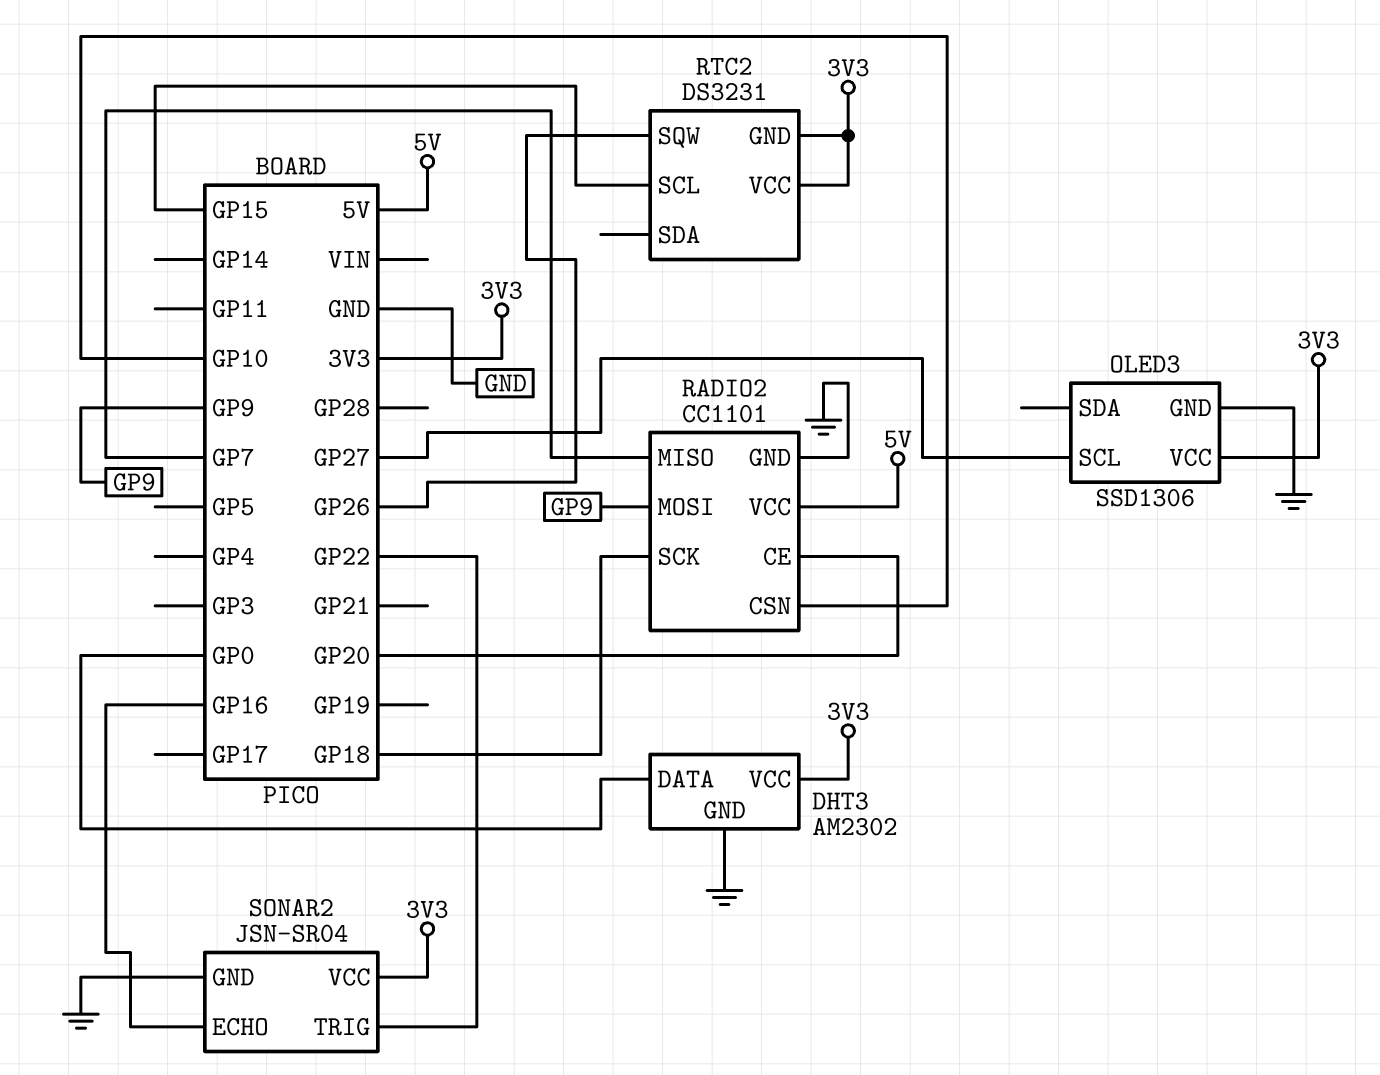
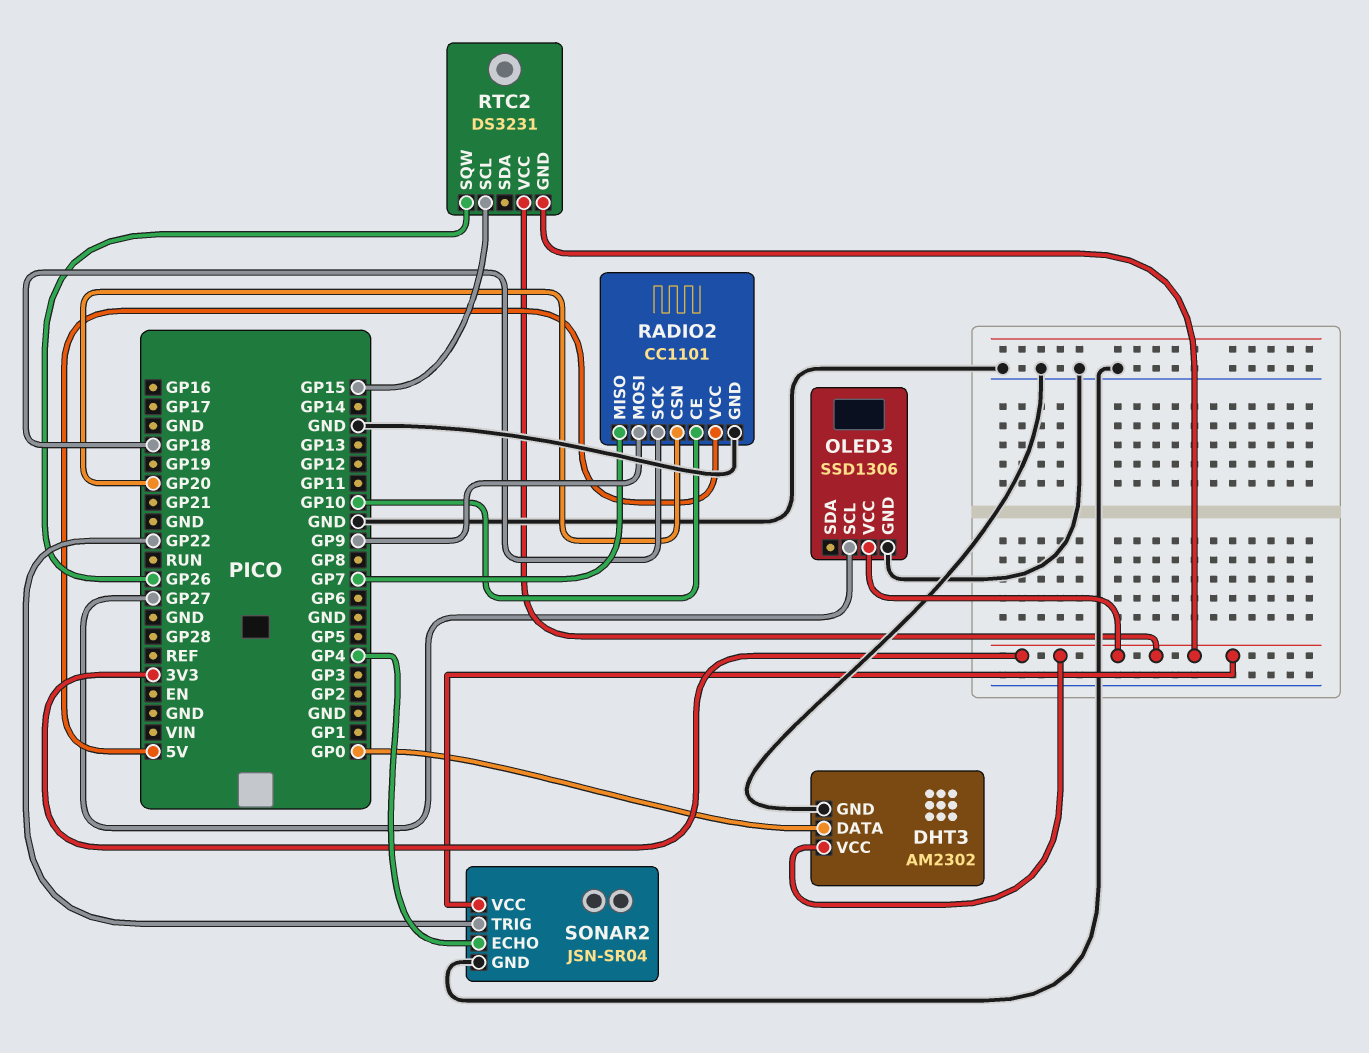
RADIO2 pin CE: GP20 -> GP10
RADIO2 pin CSN: GP10 -> GP20
SONAR2 pin ECHO: GP16 -> GP4

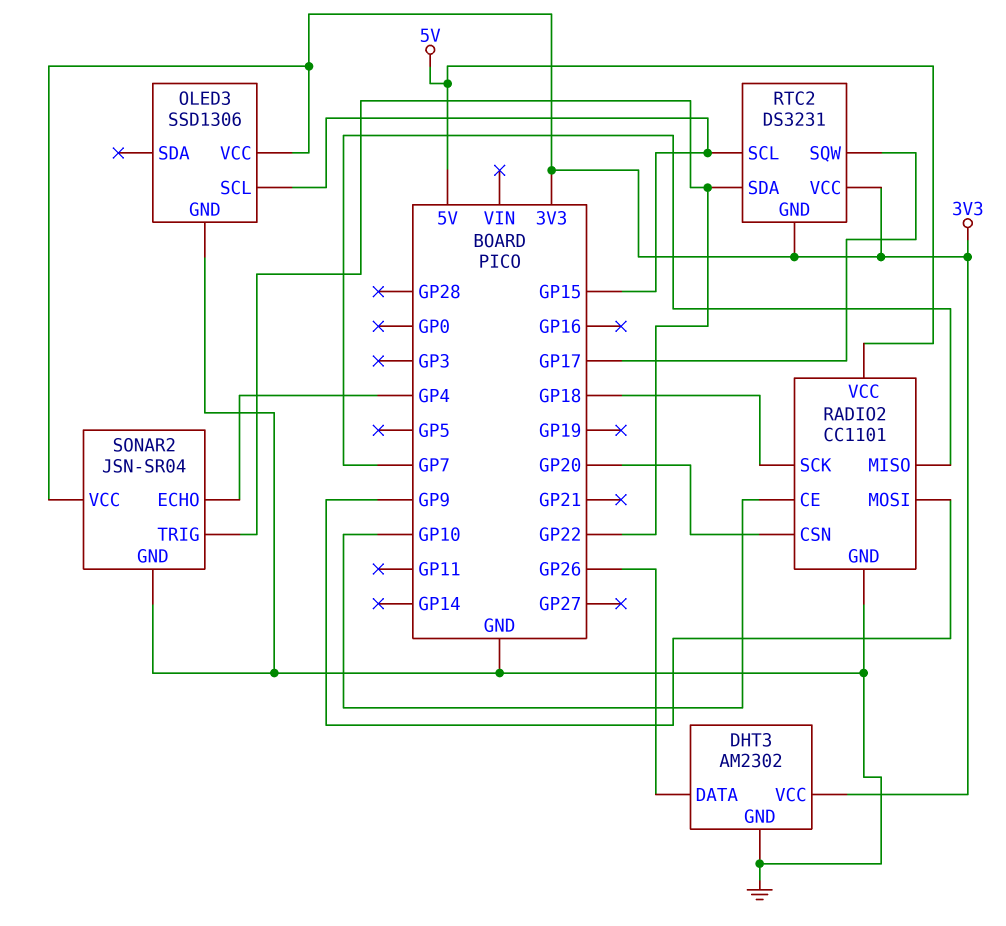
DHT3 pin DATA: GP0 -> GP26
OLED3 pin SCL: GP27 -> GP15
RTC2 pin SDA: none -> GP22
RTC2 pin SQW: GP26 -> GP17

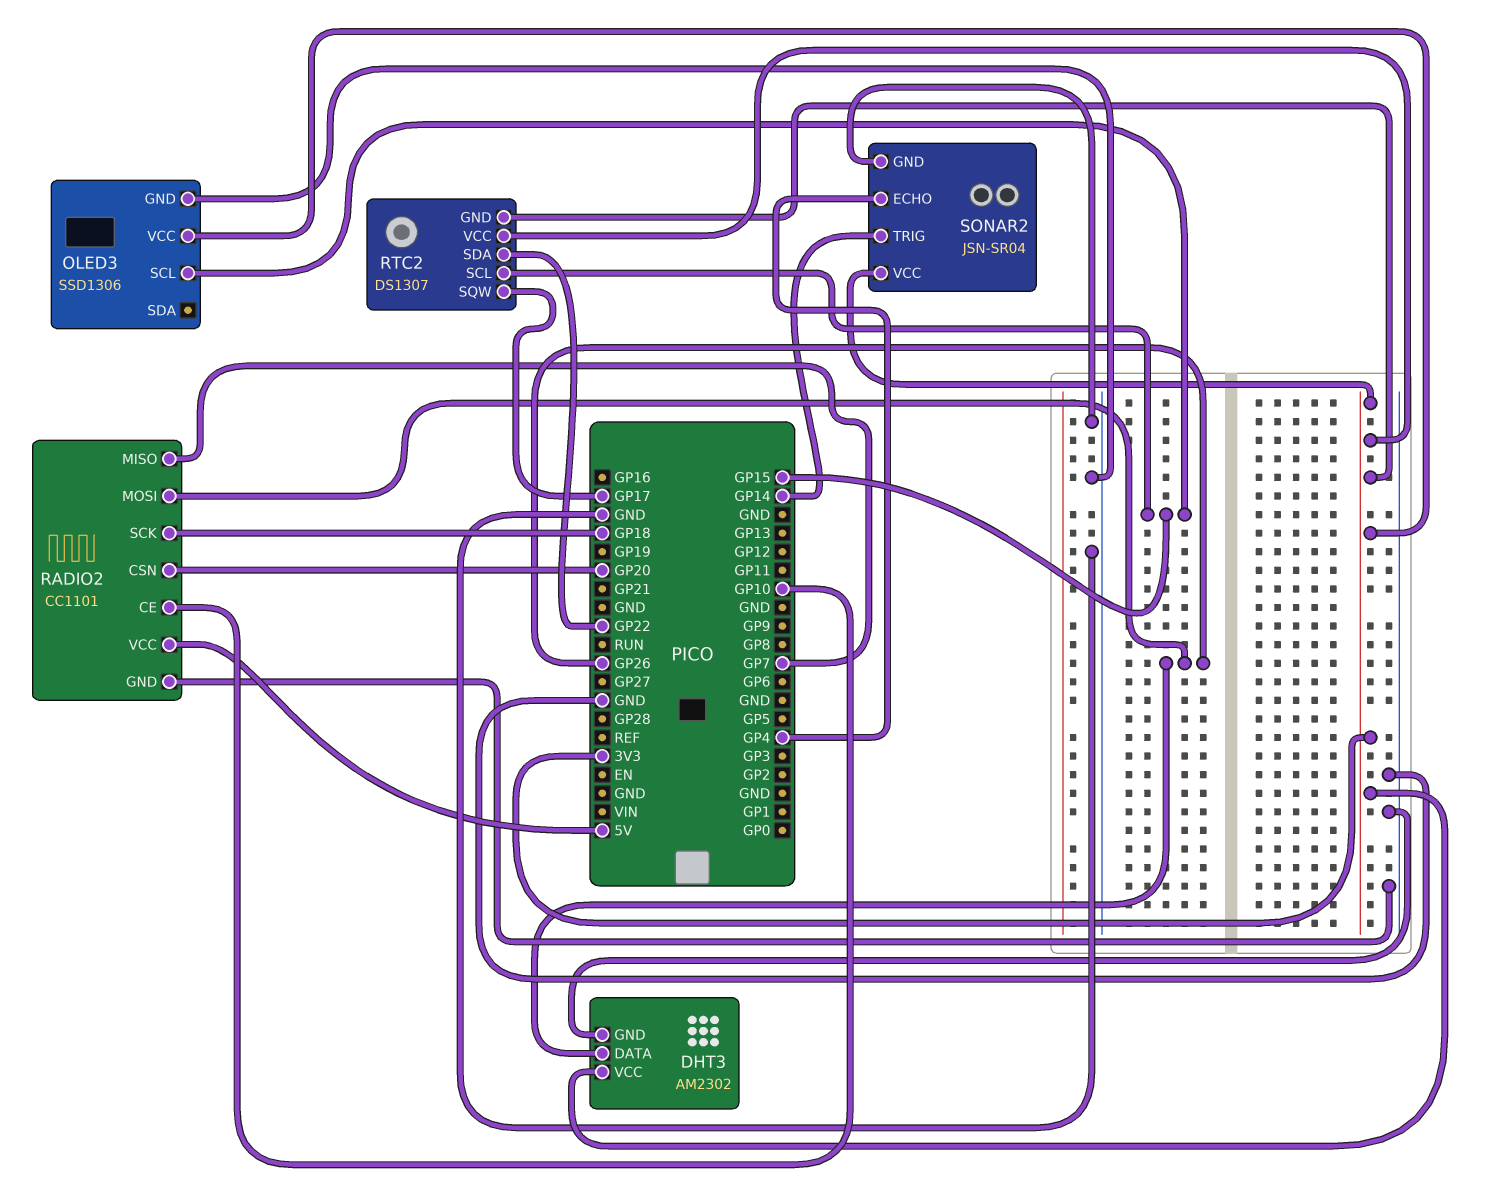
RADIO2 pin MOSI: GP9 -> GP26
RTC2: DS3231 -> DS1307
SONAR2 pin TRIG: GP22 -> GP14

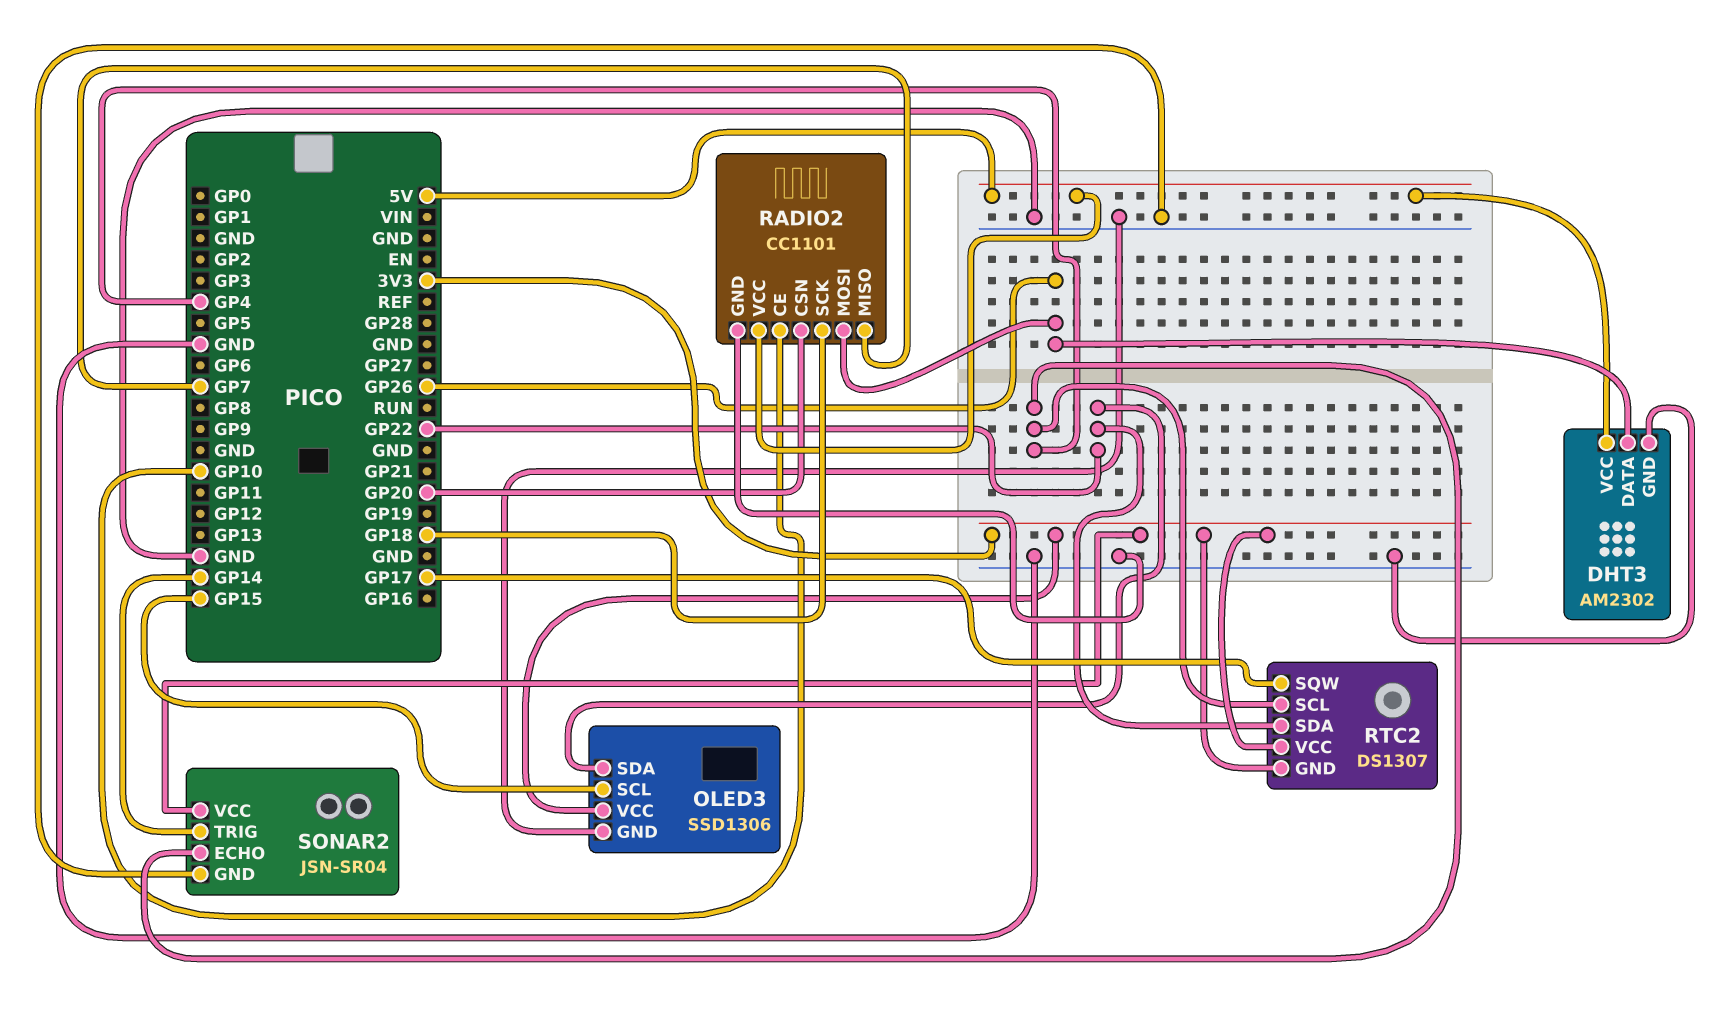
DHT3 pin VCC: 3V3 -> 5V
OLED3 pin SDA: none -> GP22
RTC2 pin SCL: GP15 -> GP4

